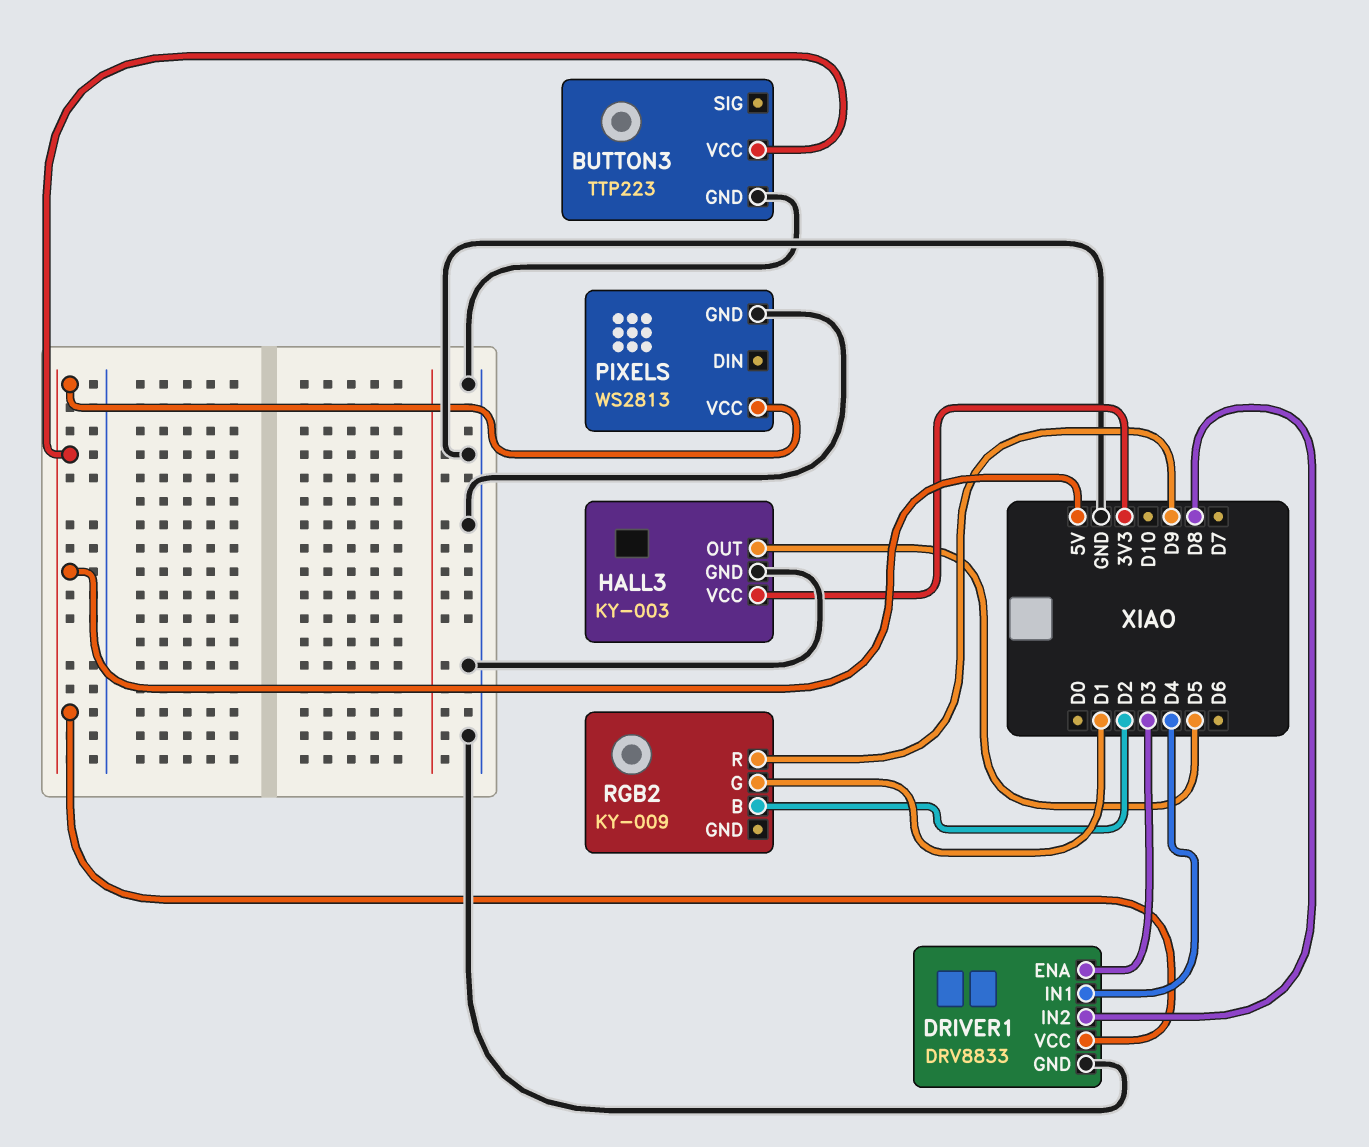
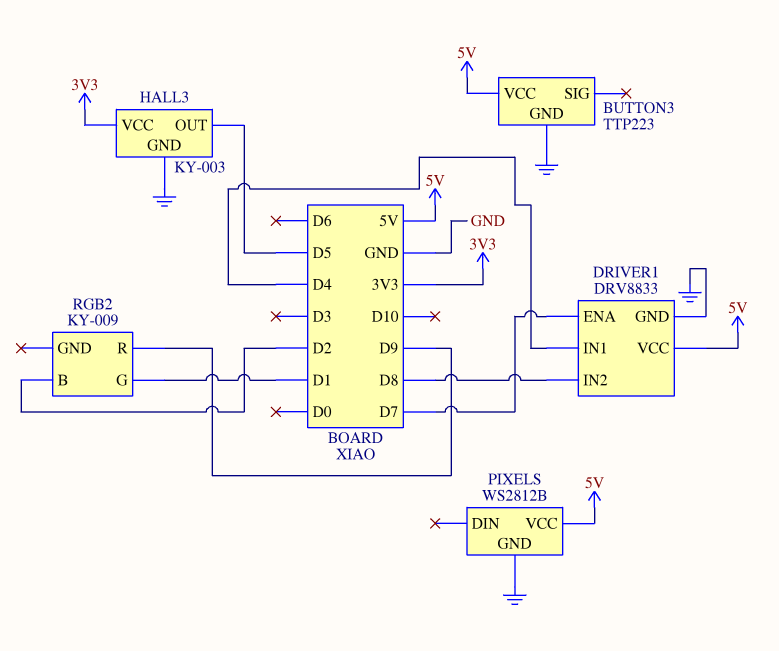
DRIVER1 pin ENA: D3 -> D7
PIXELS: WS2813 -> WS2812B

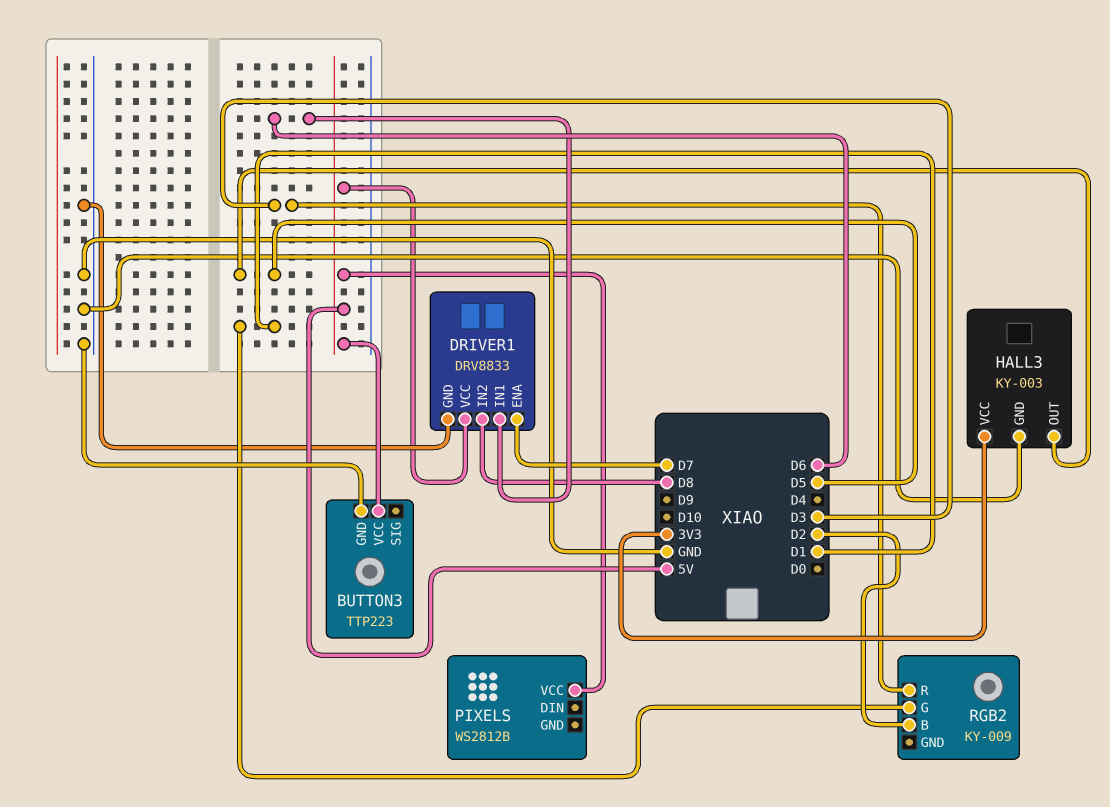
DRIVER1 pin IN1: D4 -> D6
PIXELS pin GND: GND -> none
RGB2 pin R: D9 -> D3

